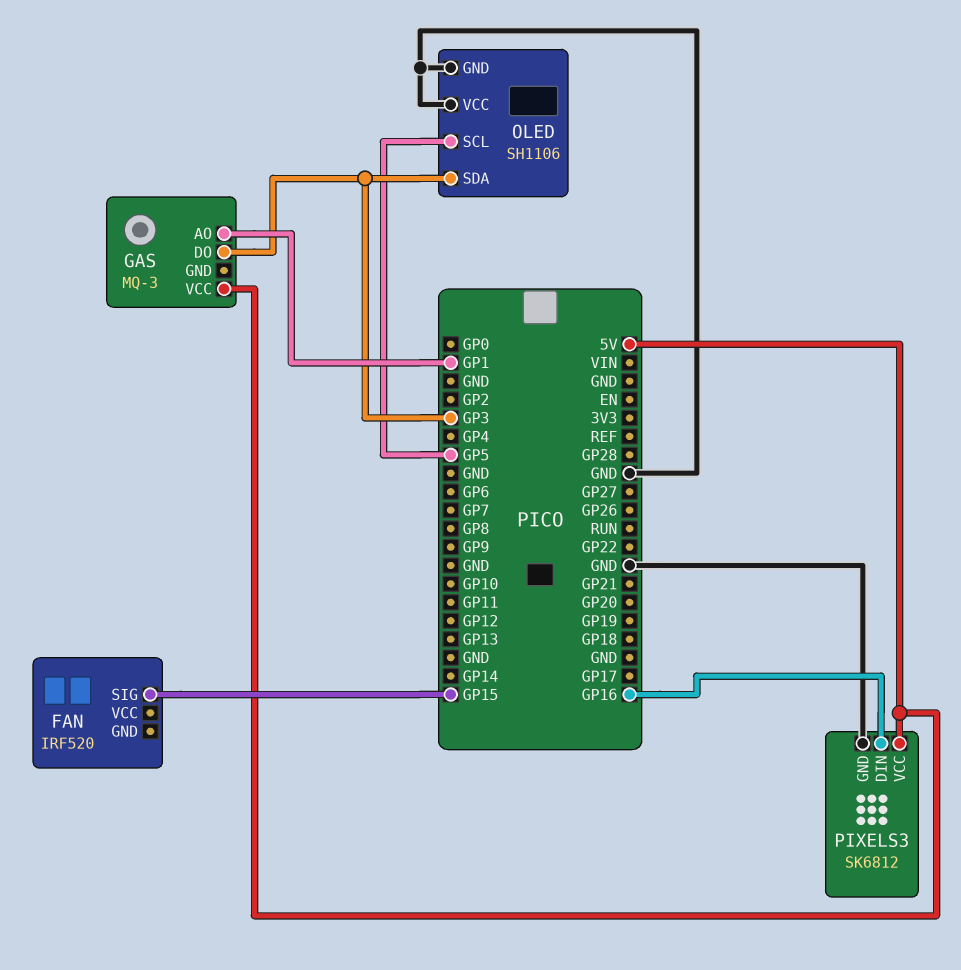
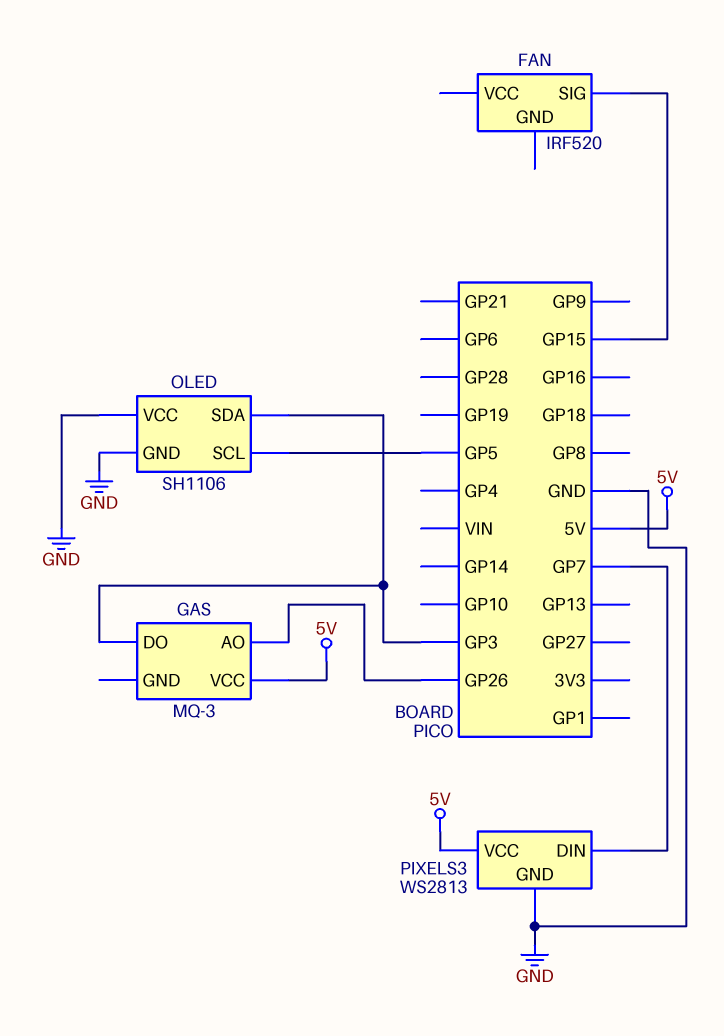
GAS pin AO: GP1 -> GP26
PIXELS3: SK6812 -> WS2813
PIXELS3 pin DIN: GP16 -> GP7

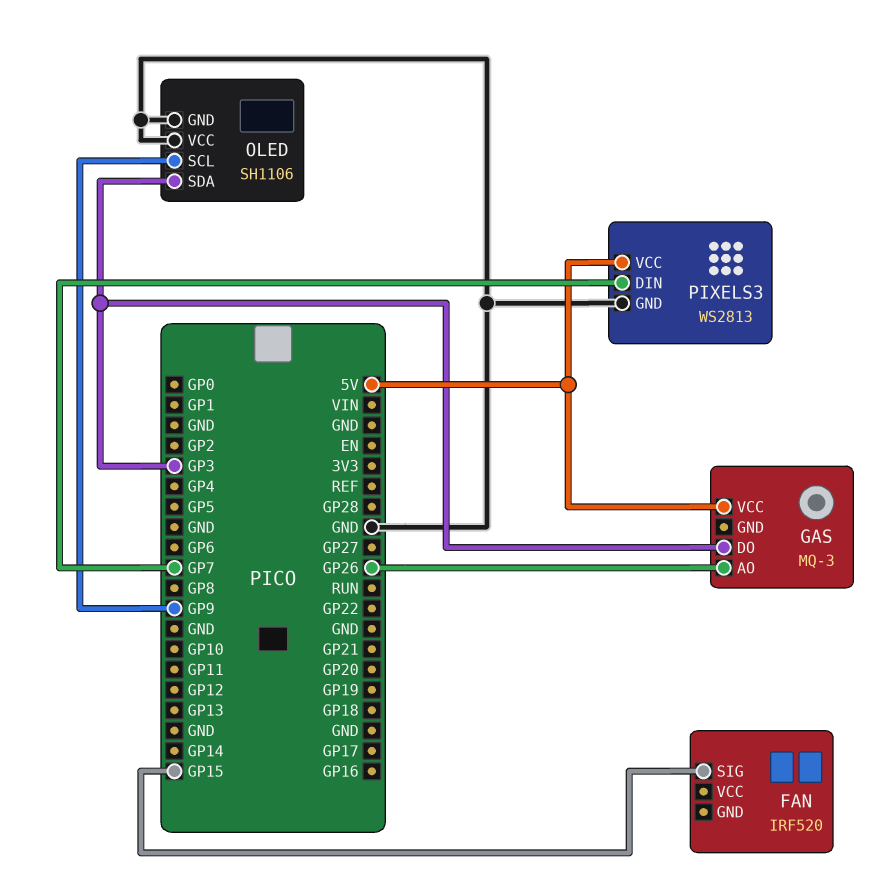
OLED pin SCL: GP5 -> GP9

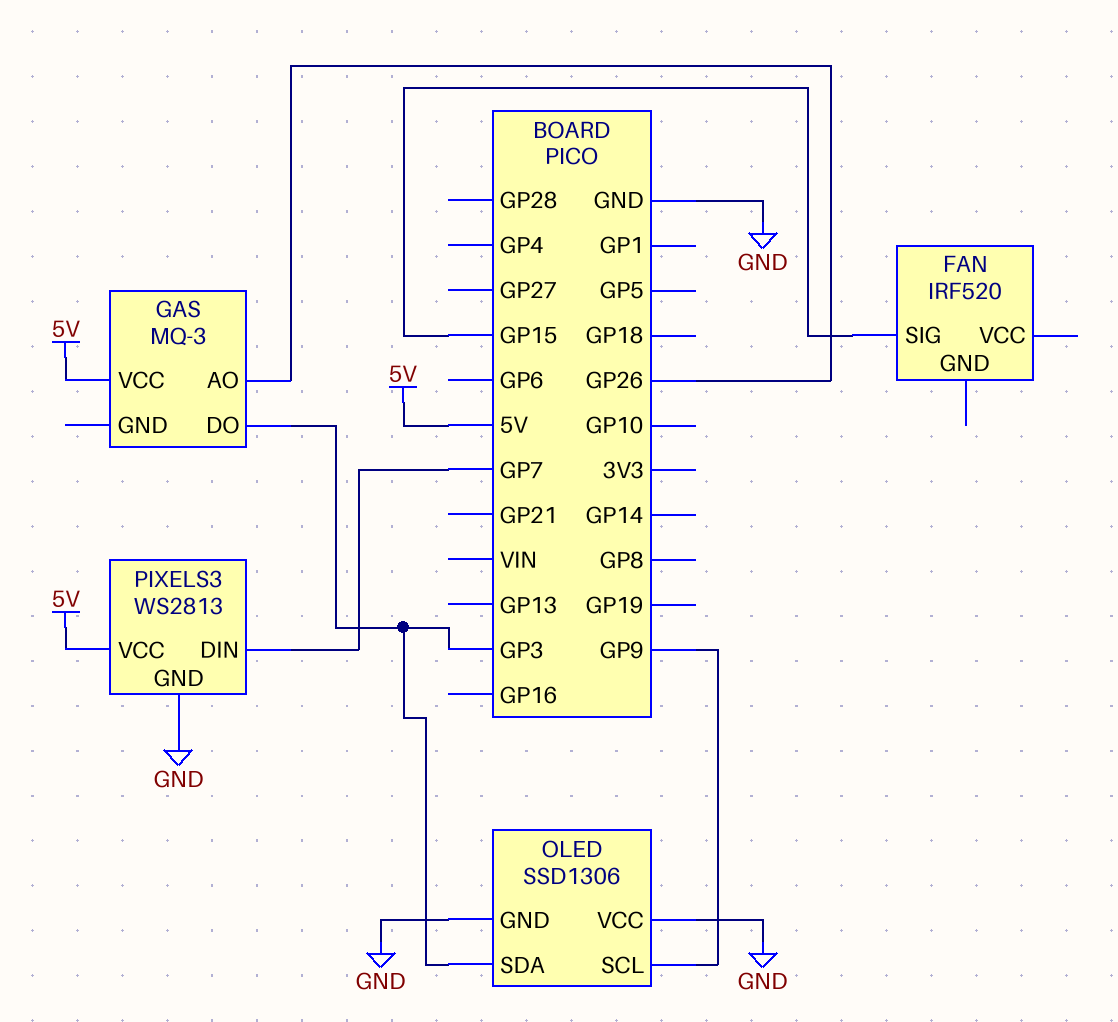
OLED: SH1106 -> SSD1306

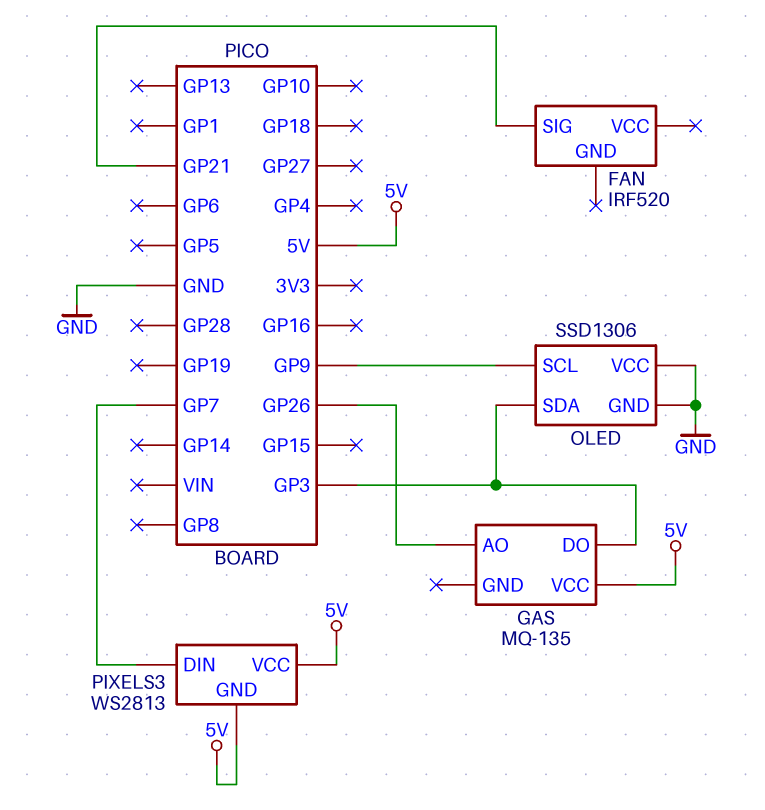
FAN pin SIG: GP15 -> GP21
GAS: MQ-3 -> MQ-135
PIXELS3 pin GND: GND -> 5V

